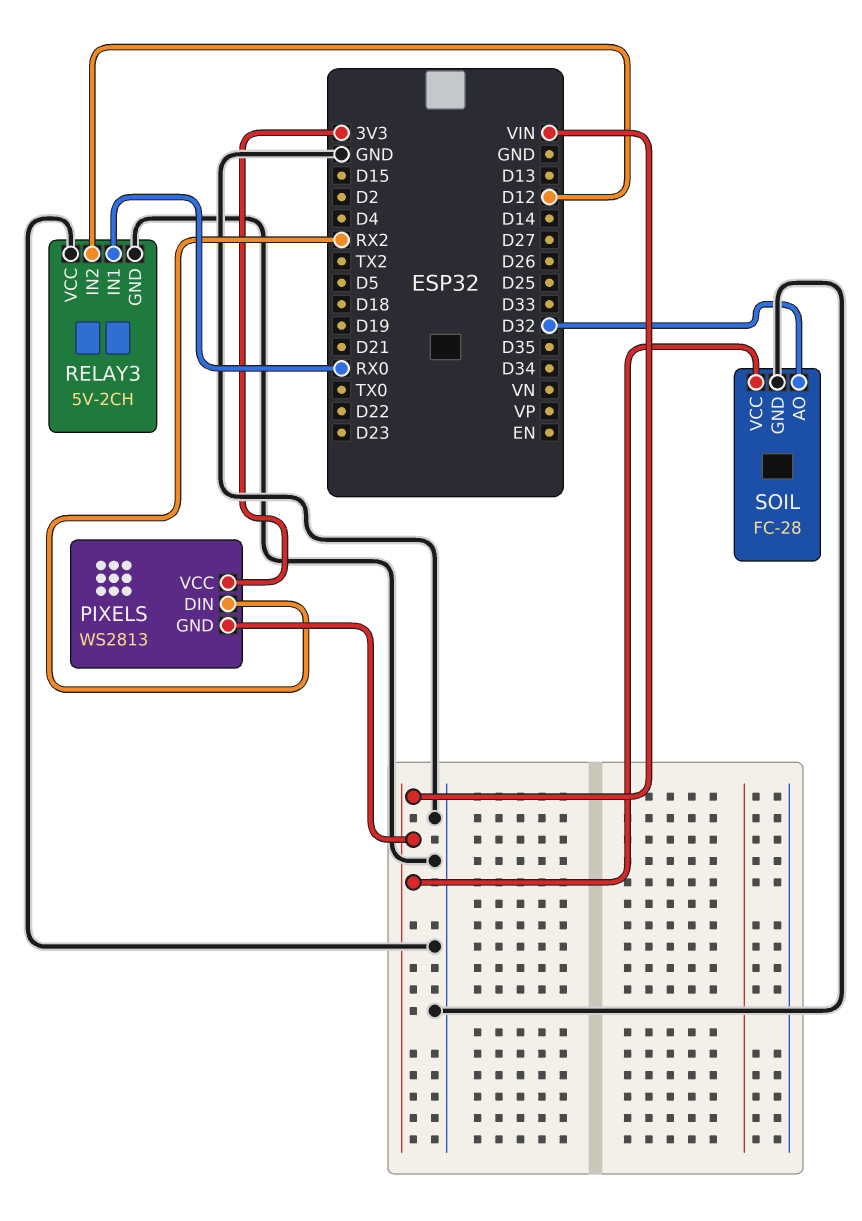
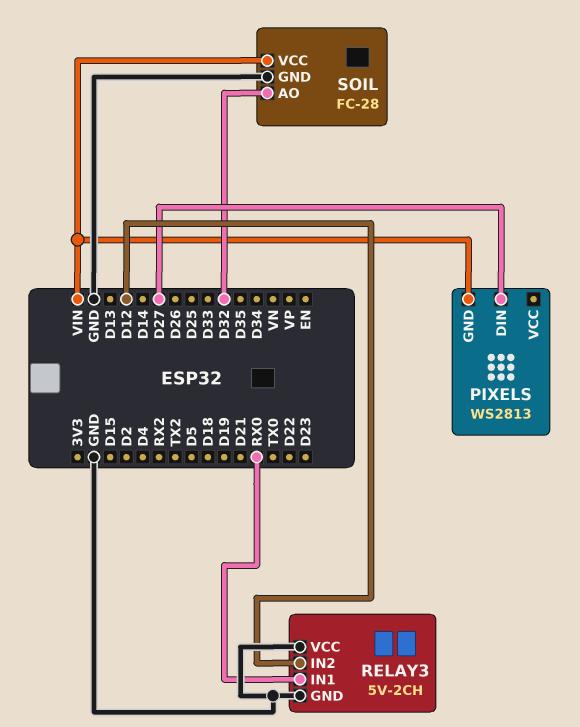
PIXELS pin DIN: RX2 -> D27
PIXELS pin VCC: 3V3 -> none

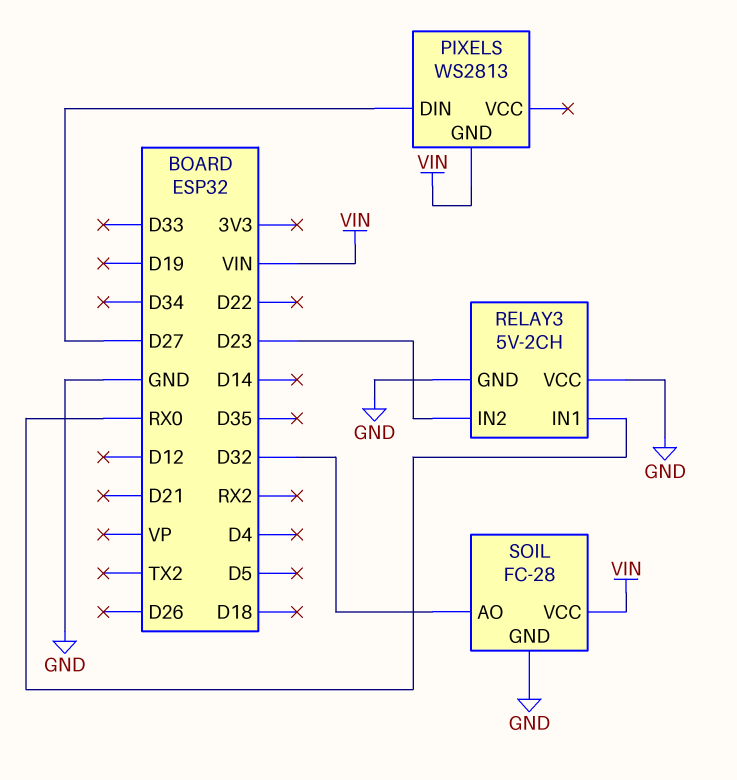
RELAY3 pin IN2: D12 -> D23

